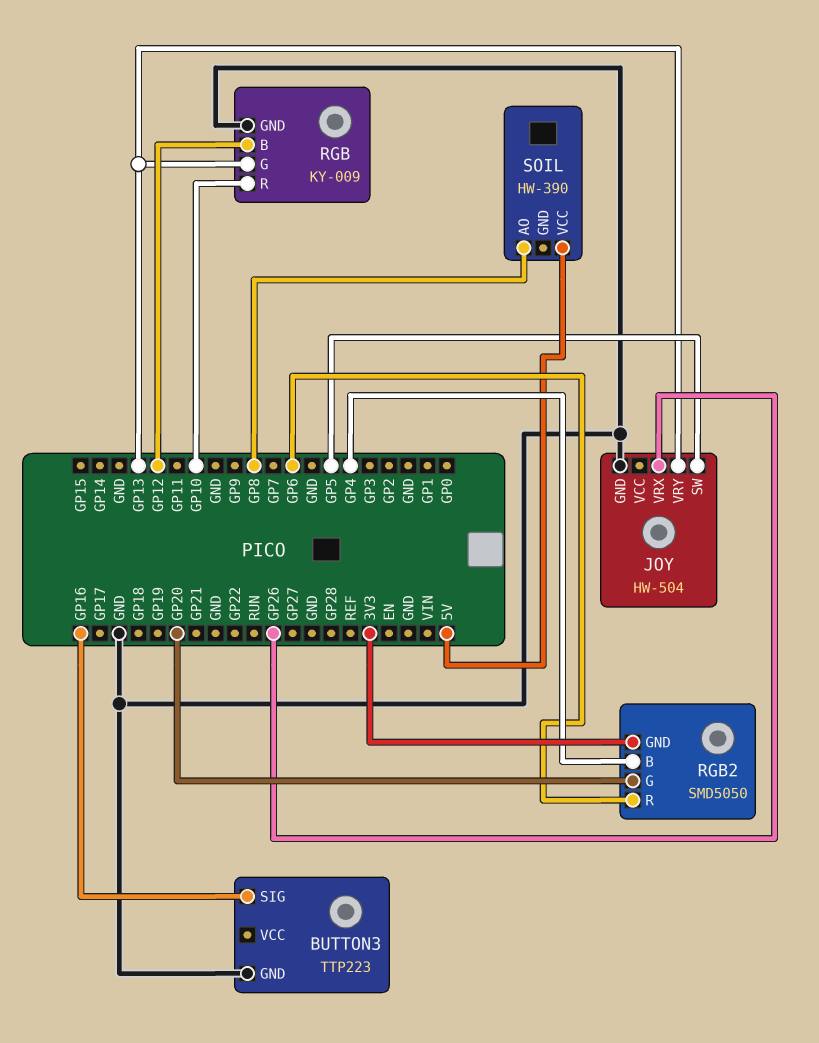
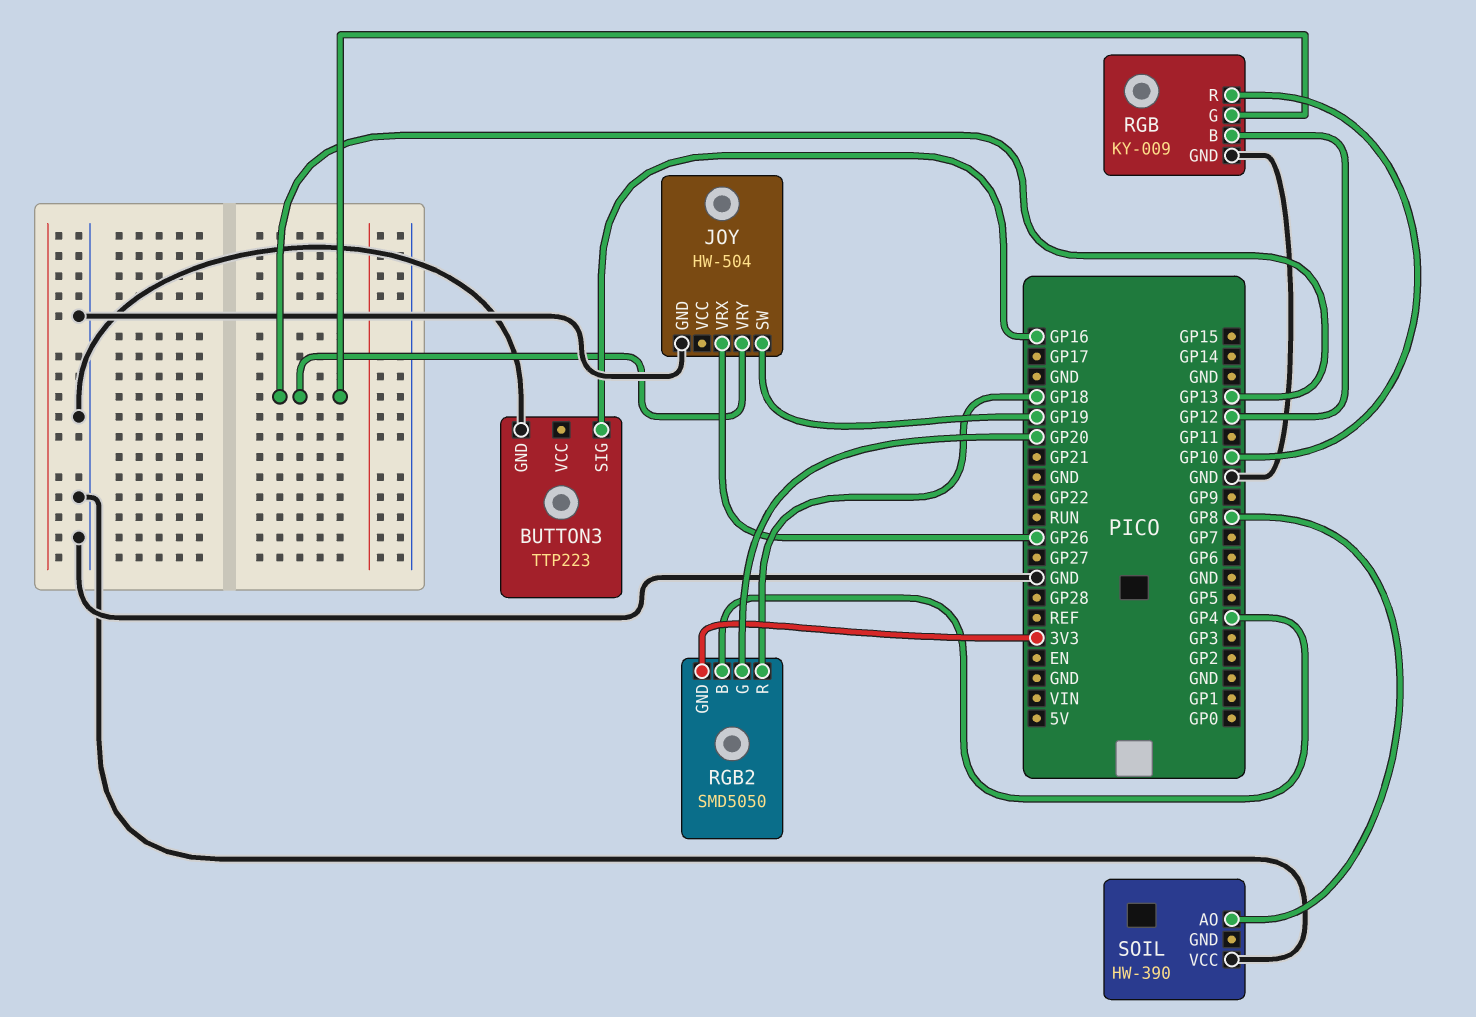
JOY pin SW: GP5 -> GP19
RGB2 pin R: GP6 -> GP18
SOIL pin VCC: 5V -> GND

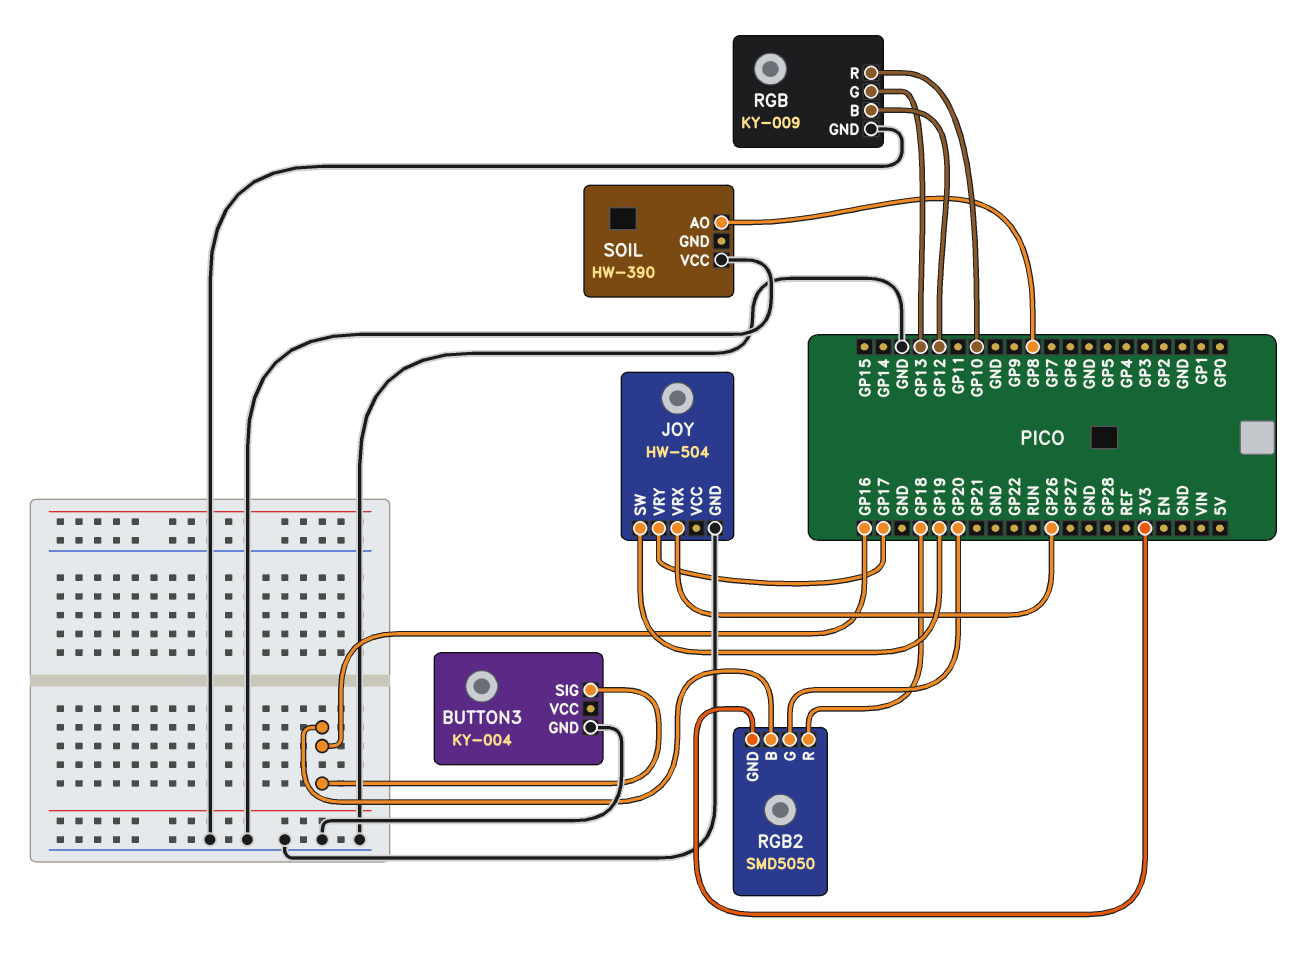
BUTTON3: TTP223 -> KY-004
JOY pin VRY: GP13 -> GP17
RGB2 pin B: GP4 -> GP16

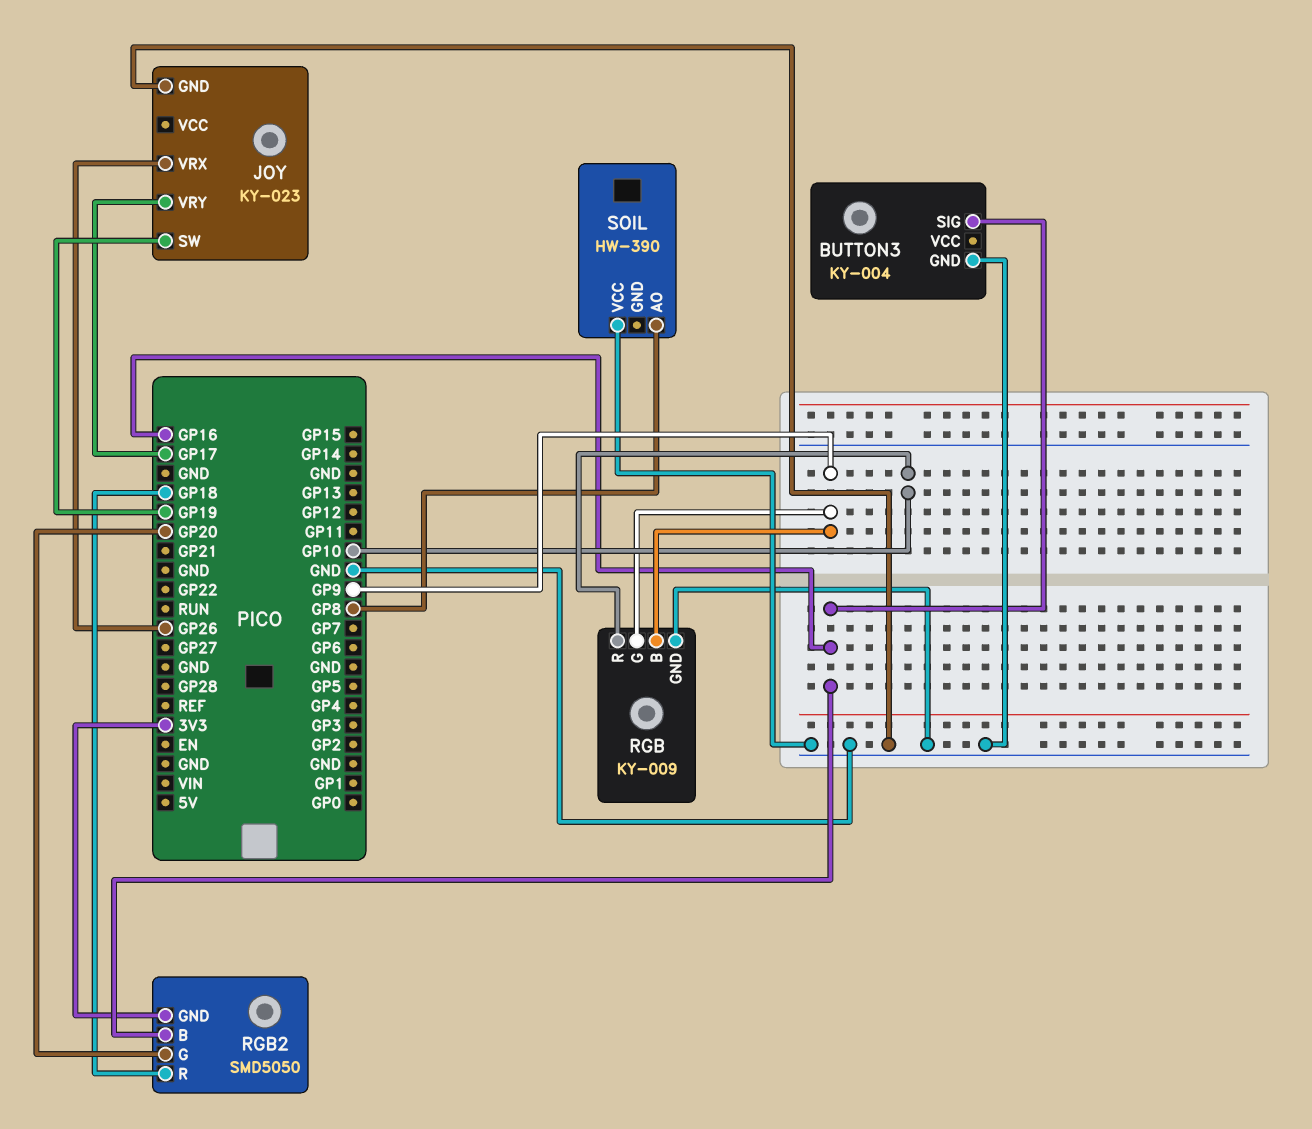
JOY: HW-504 -> KY-023
RGB pin B: GP12 -> GP9
RGB pin G: GP13 -> GP9

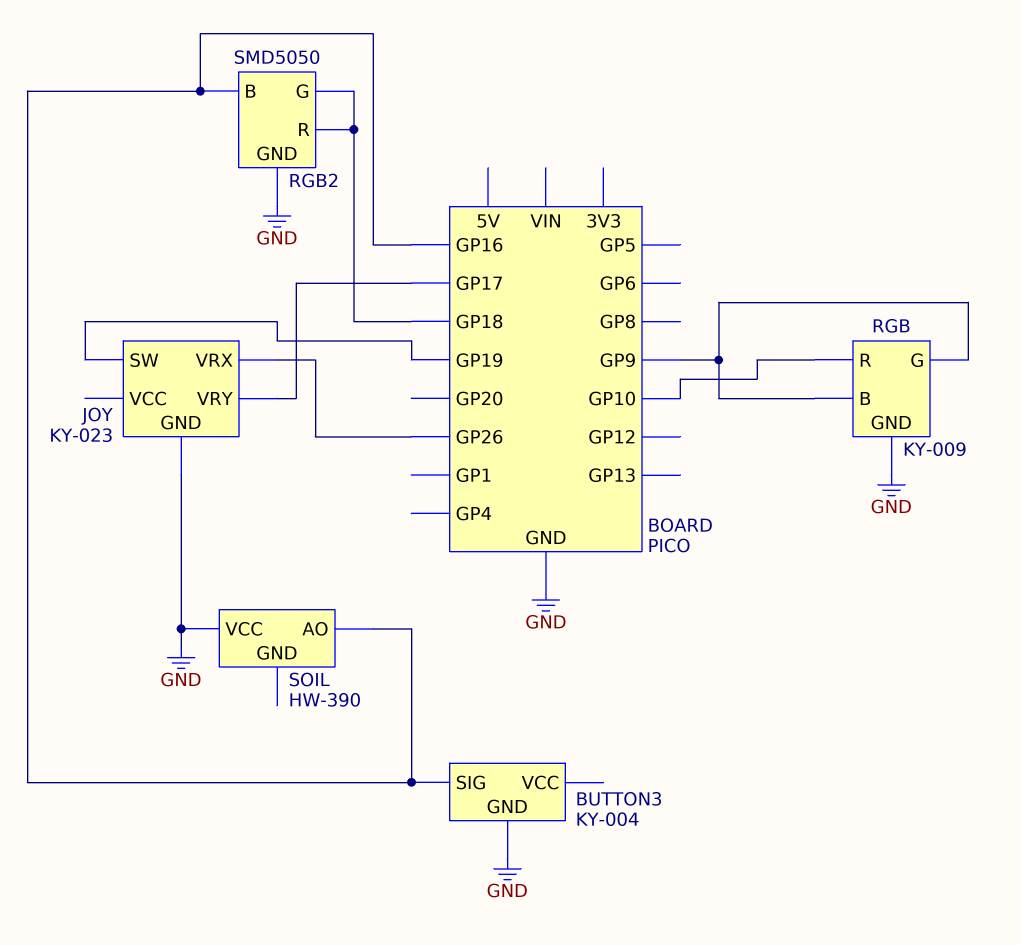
RGB2 pin G: GP20 -> GP18
RGB2 pin GND: 3V3 -> GND
SOIL pin AO: GP8 -> GP16

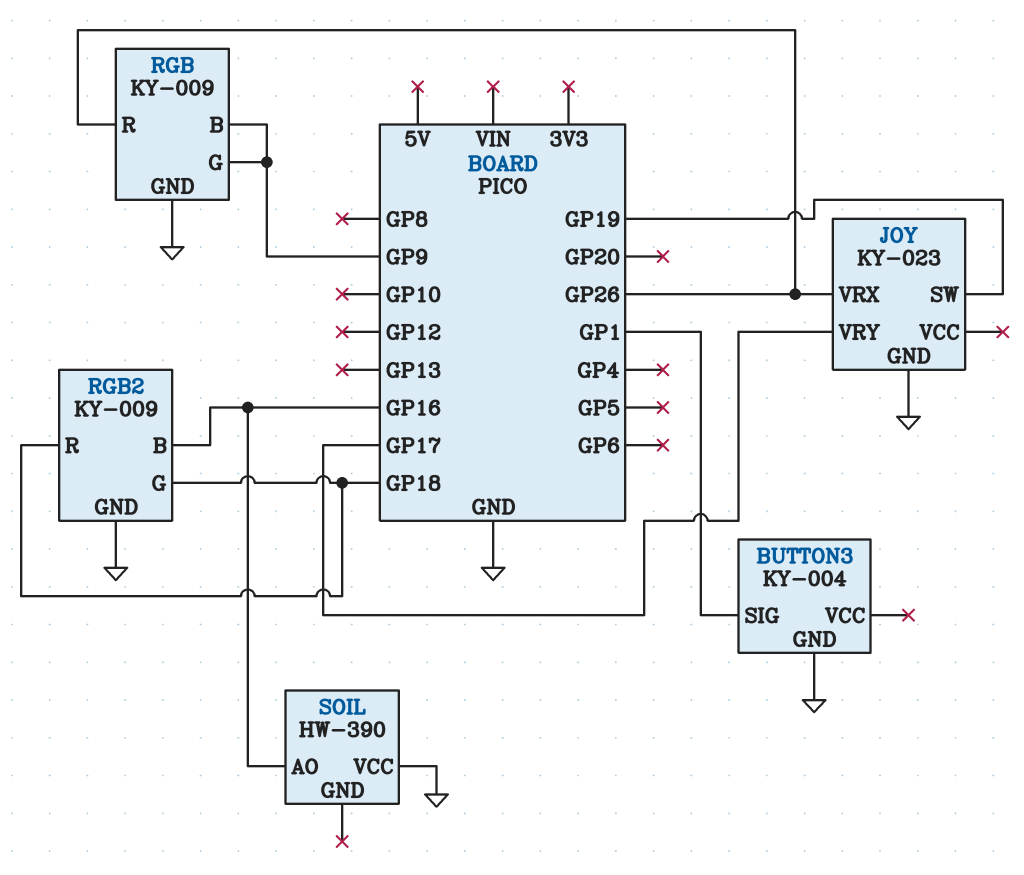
BUTTON3 pin SIG: GP16 -> GP1
RGB pin R: GP10 -> GP26
RGB2: SMD5050 -> KY-009

